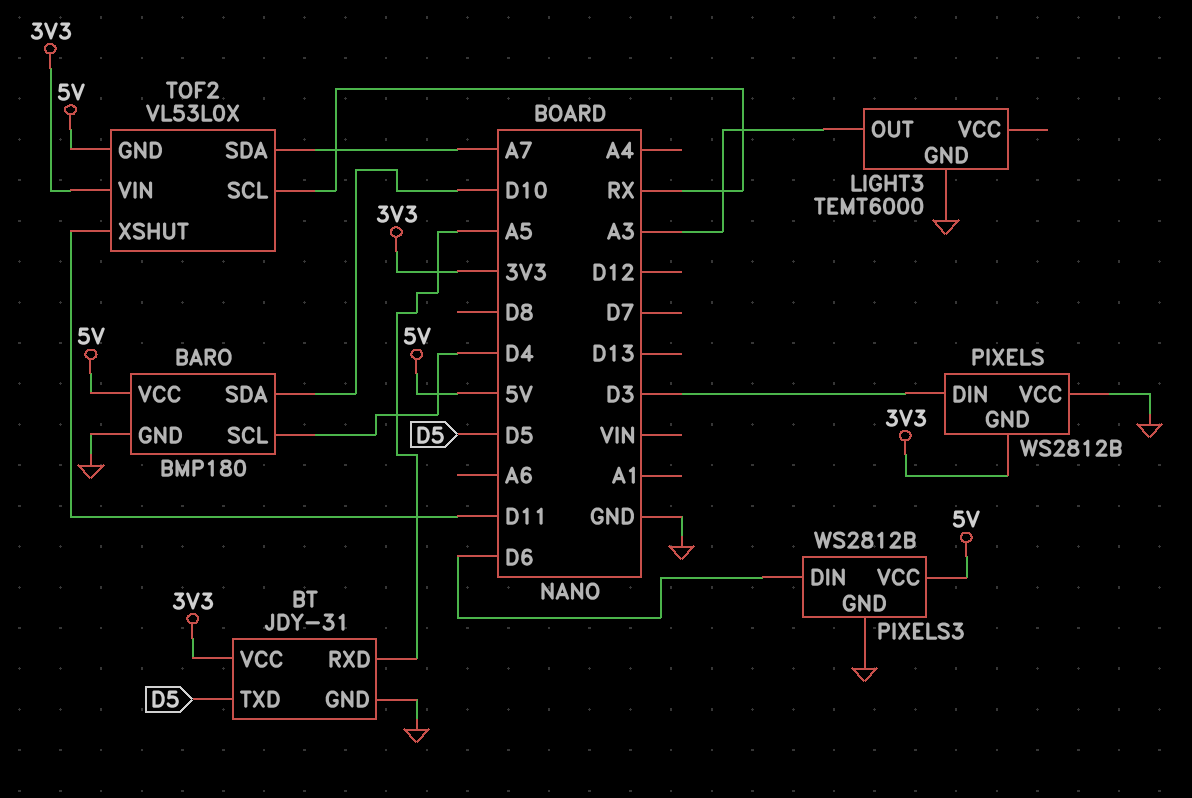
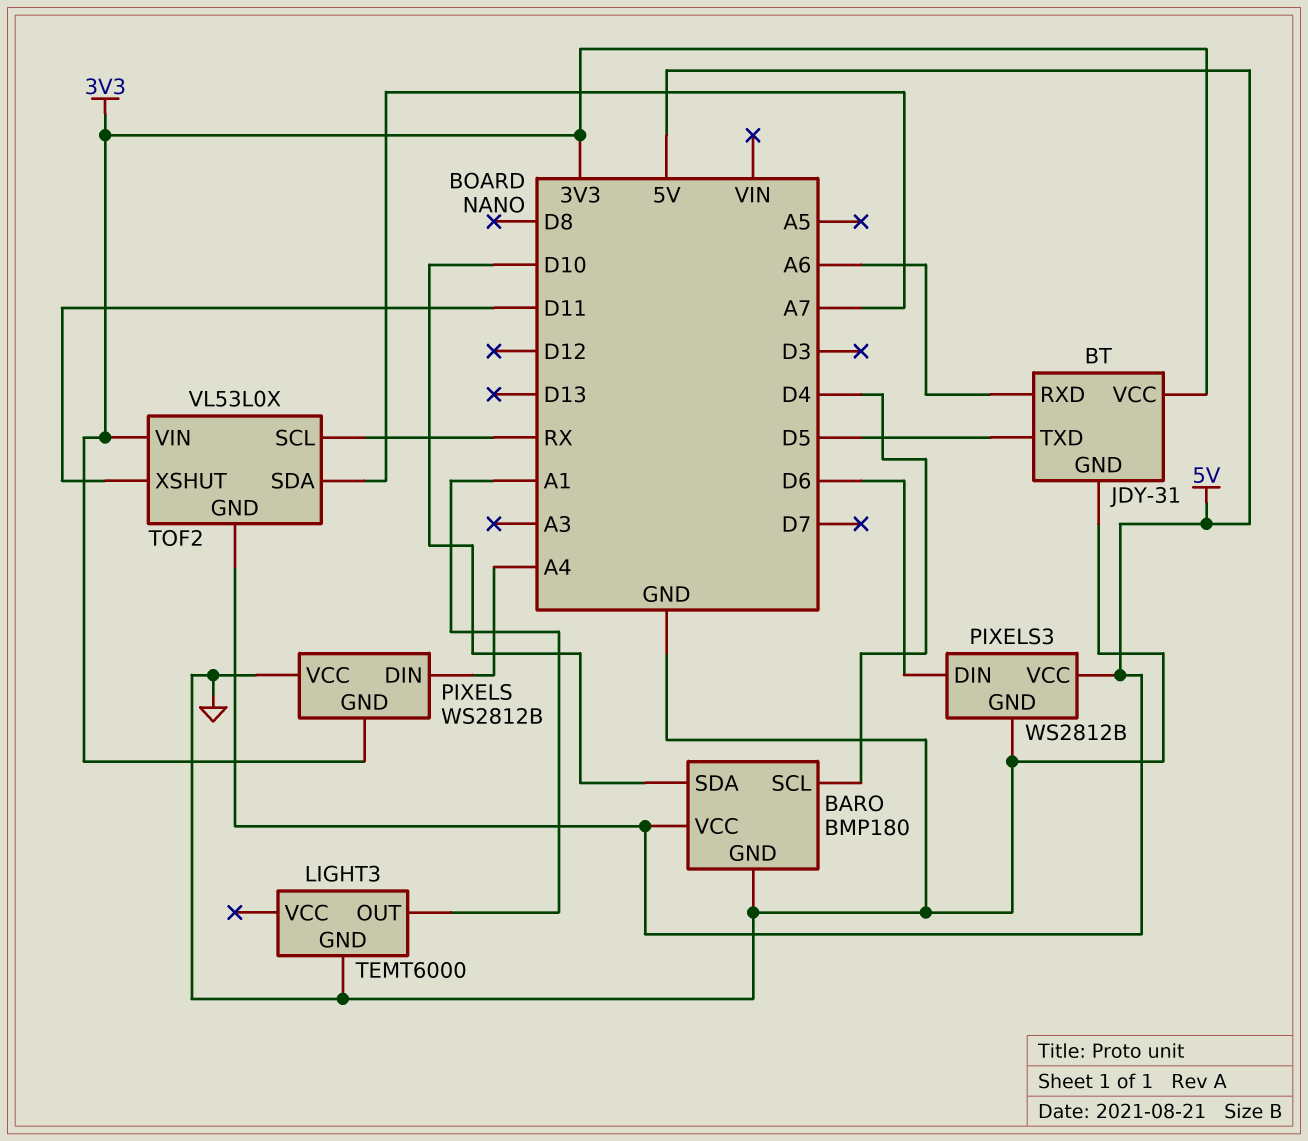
BT pin RXD: A5 -> A6
LIGHT3 pin OUT: A3 -> A1
PIXELS pin DIN: D3 -> A4

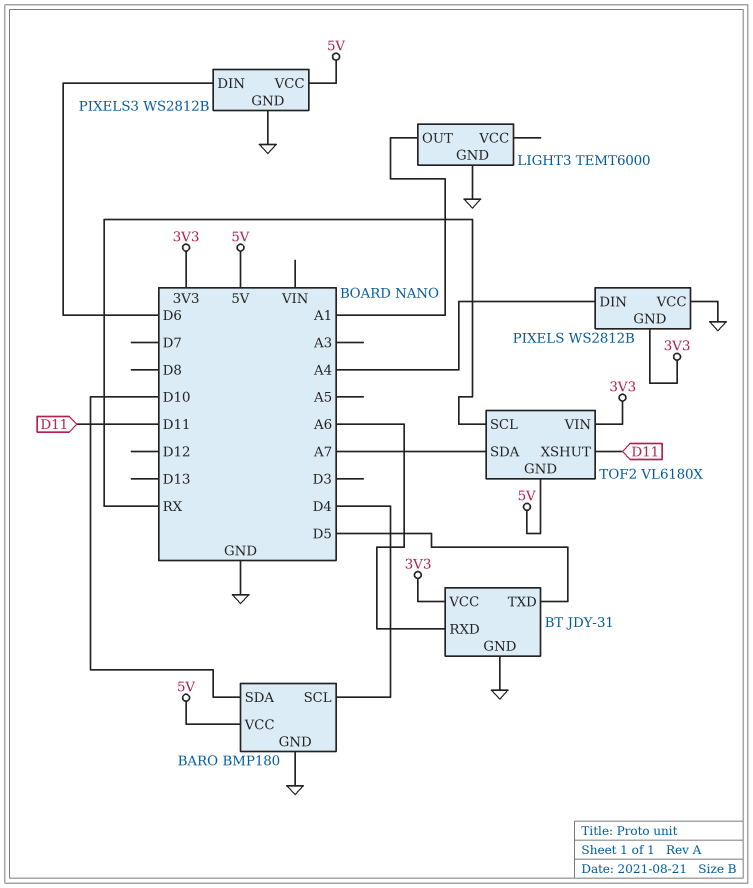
TOF2: VL53L0X -> VL6180X

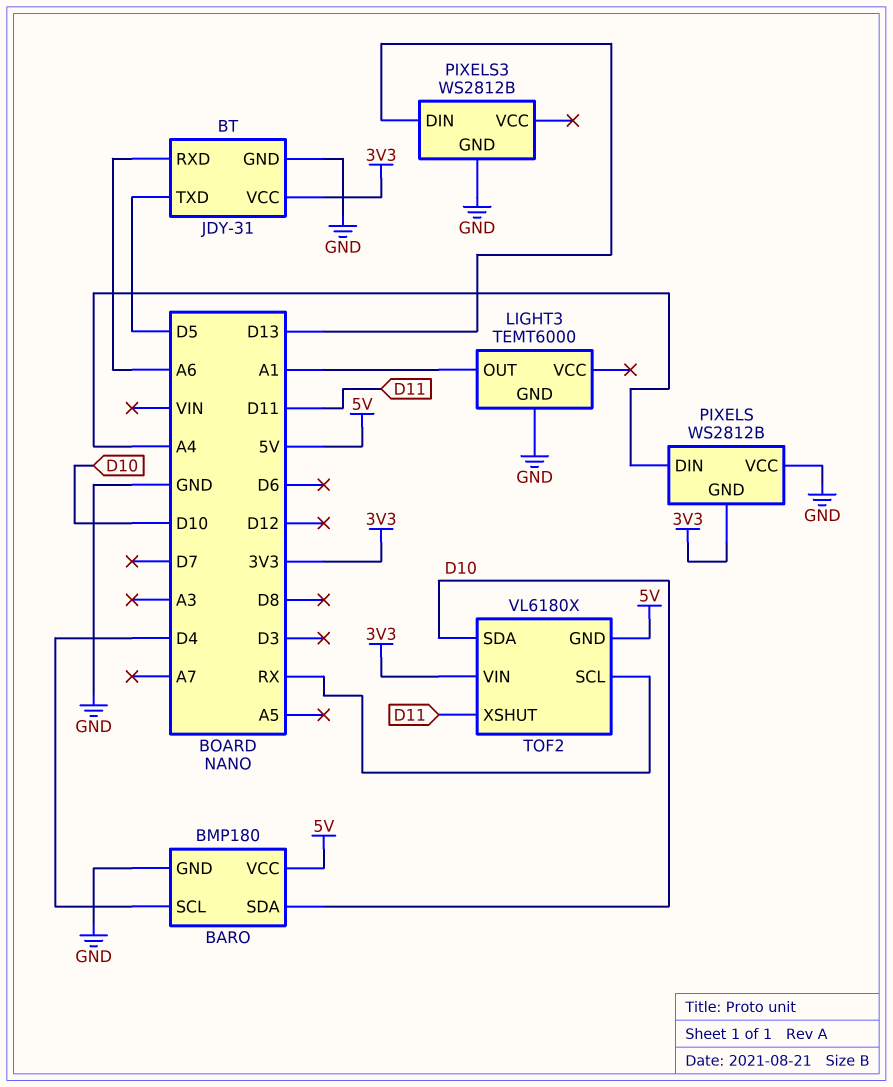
PIXELS3 pin DIN: D6 -> D13
PIXELS3 pin VCC: 5V -> none
TOF2 pin SDA: A7 -> D10

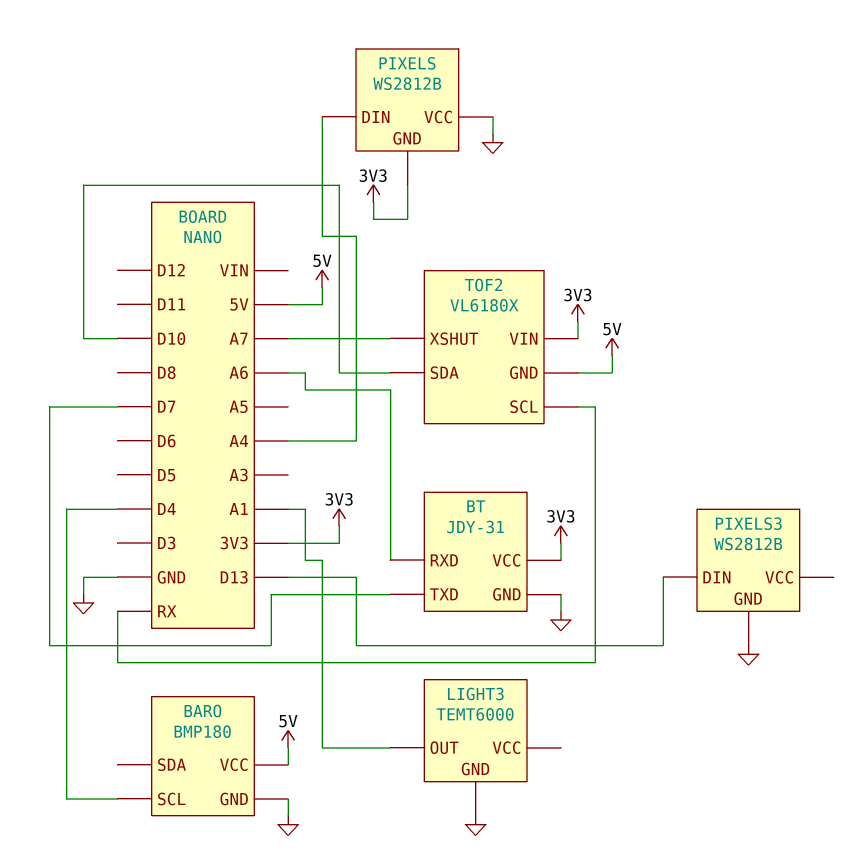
BARO pin SDA: D10 -> none
BT pin TXD: D5 -> D7
TOF2 pin XSHUT: D11 -> A7

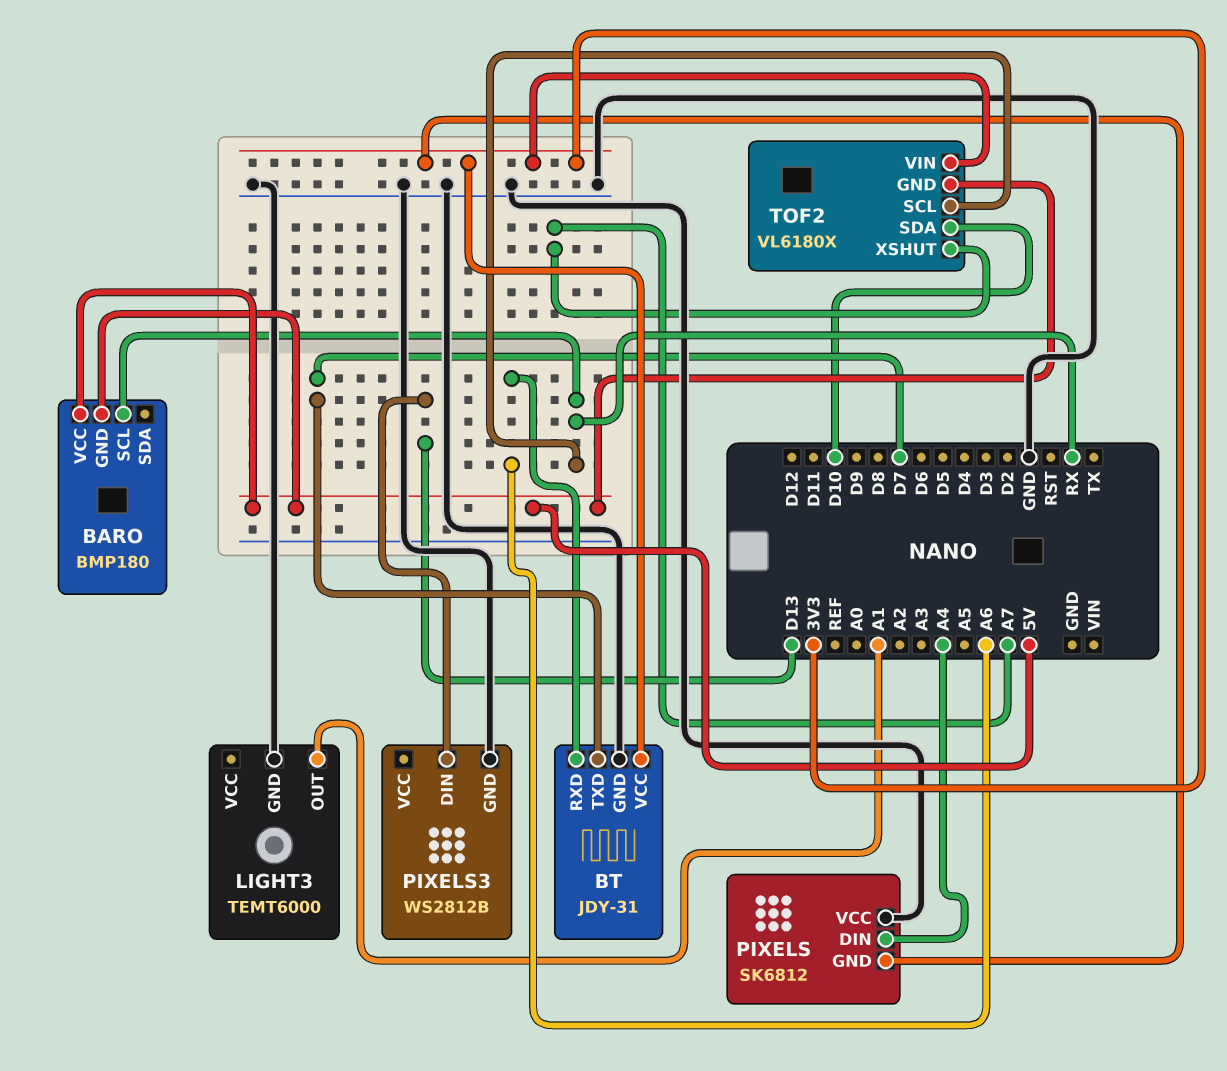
BARO pin GND: GND -> 5V
BARO pin SCL: D4 -> RX
PIXELS: WS2812B -> SK6812

